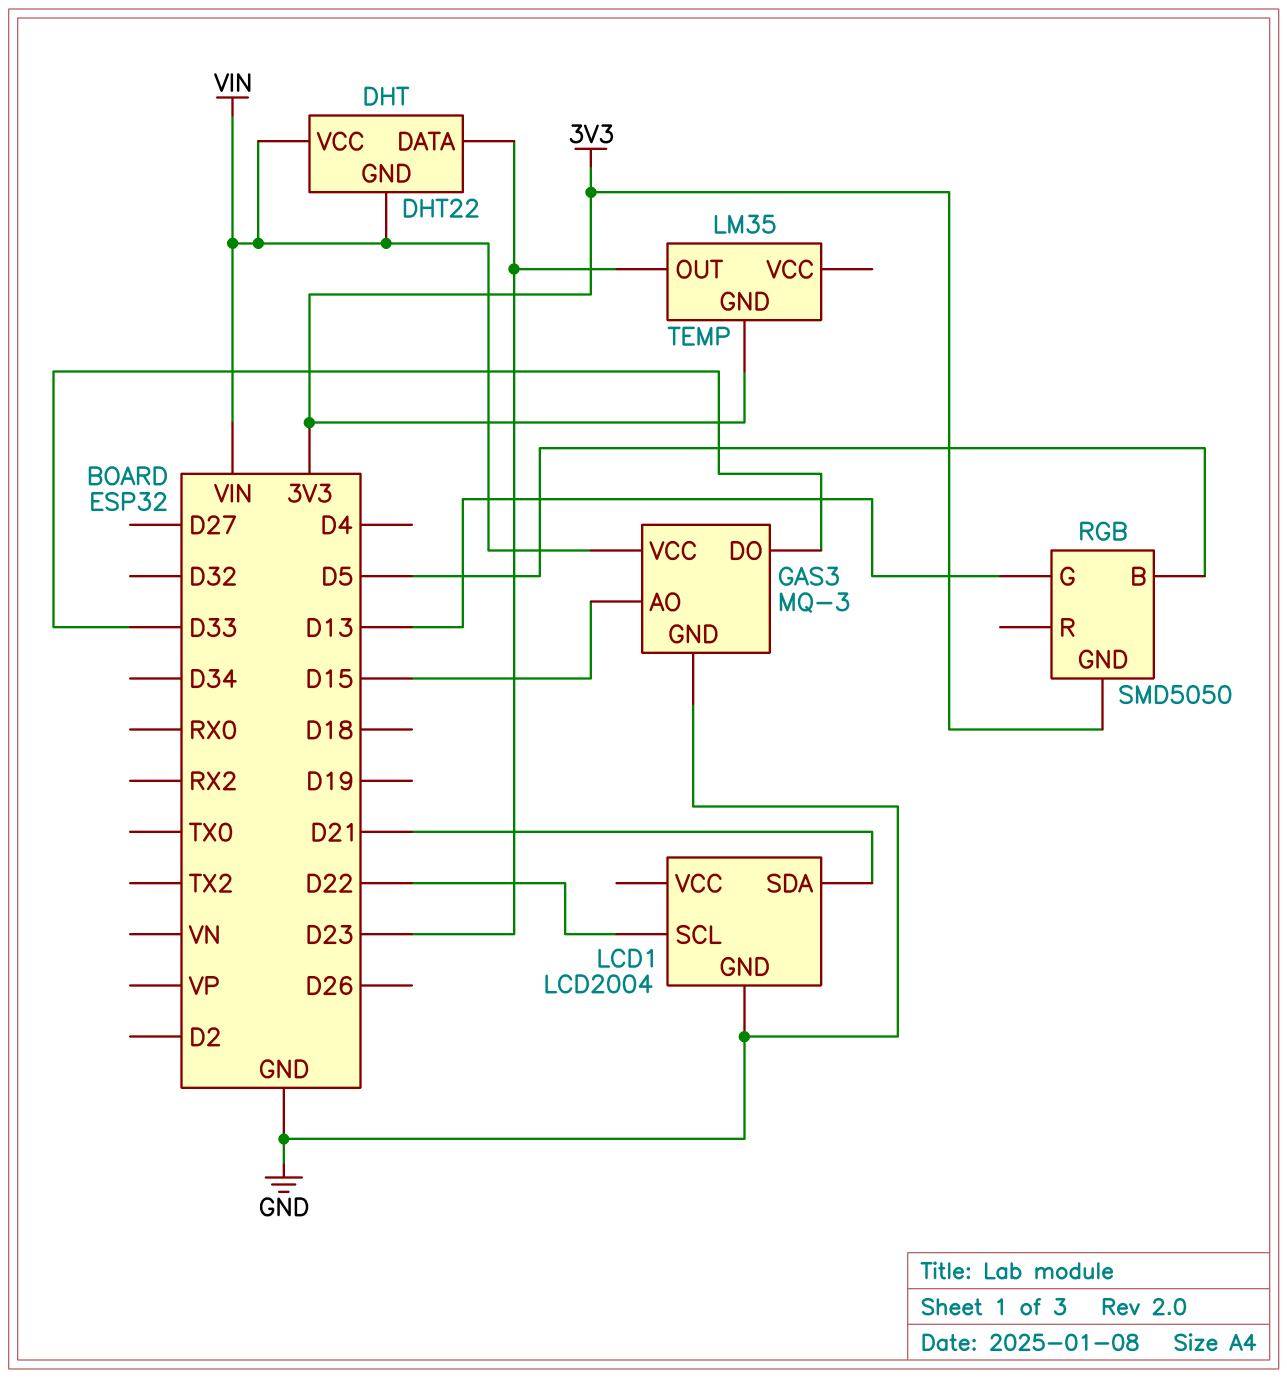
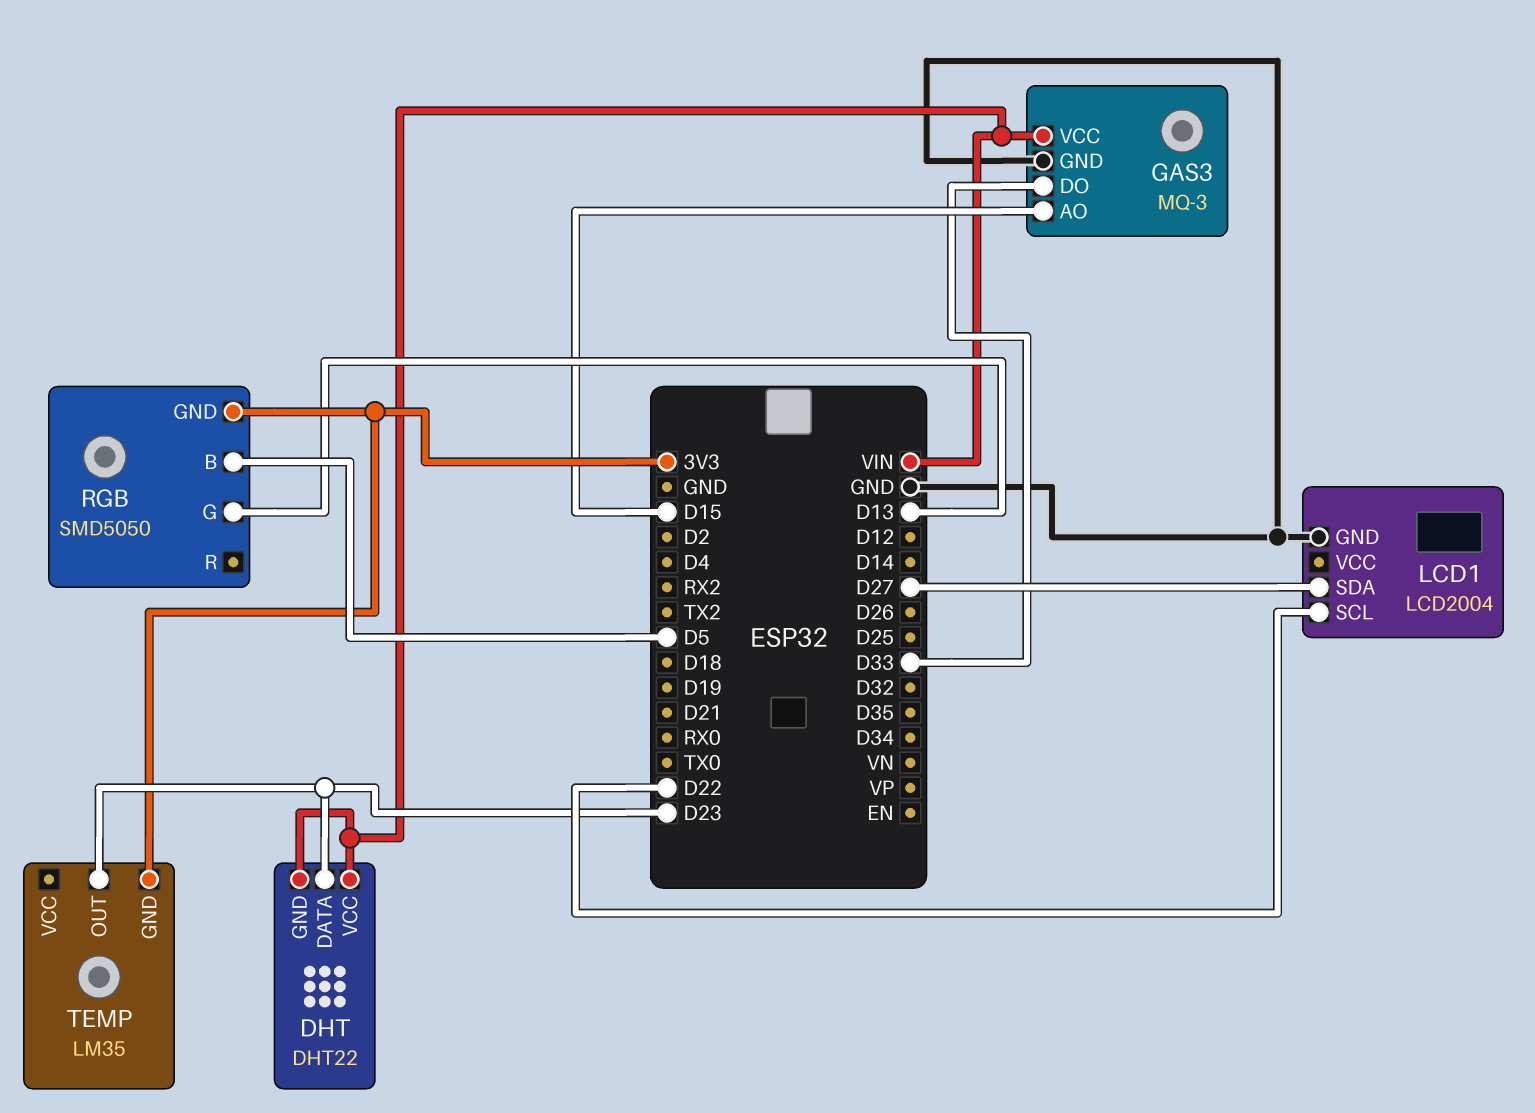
LCD1 pin SDA: D21 -> D27

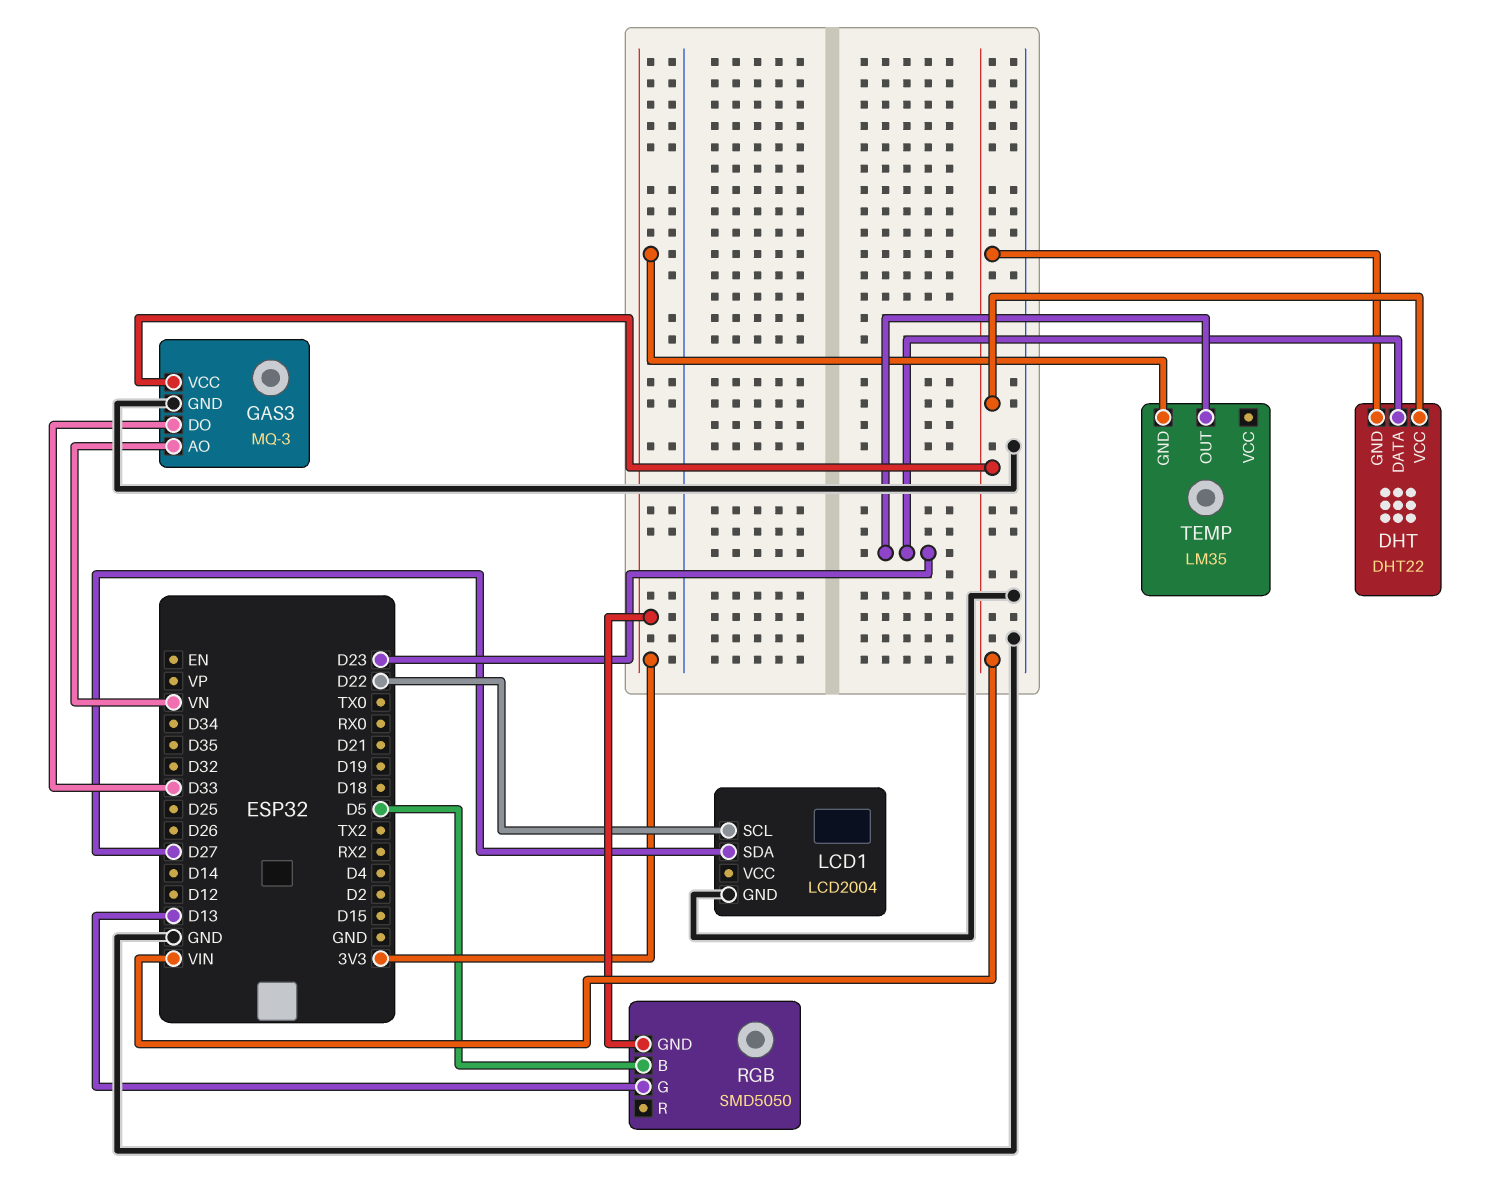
GAS3 pin AO: D15 -> VN

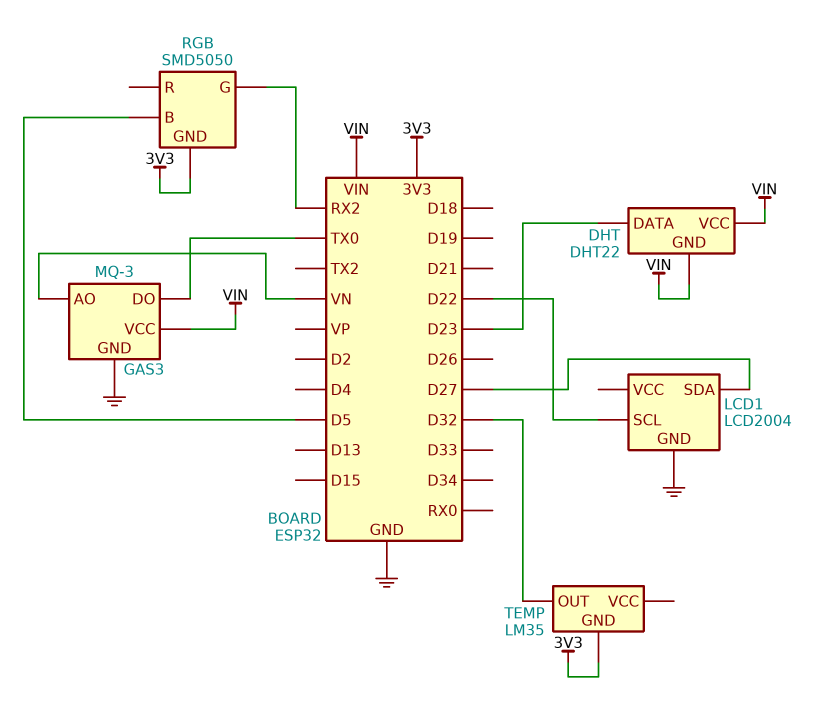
GAS3 pin DO: D33 -> TX0
RGB pin G: D13 -> RX2
TEMP pin OUT: D23 -> D32

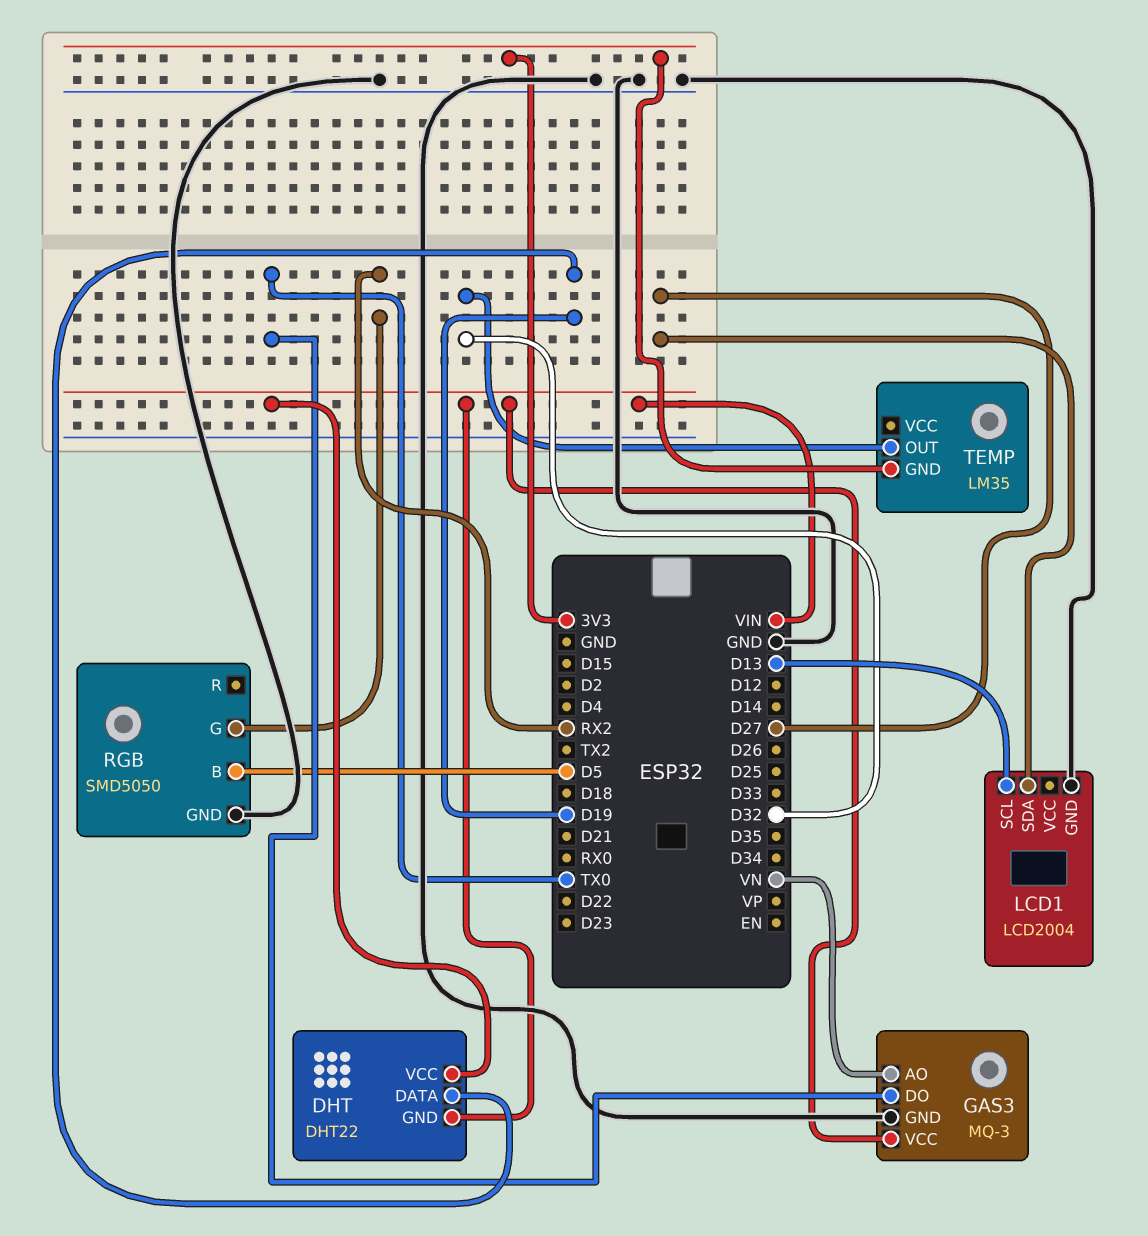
DHT pin DATA: D23 -> D19
LCD1 pin SCL: D22 -> D13
RGB pin GND: 3V3 -> GND

